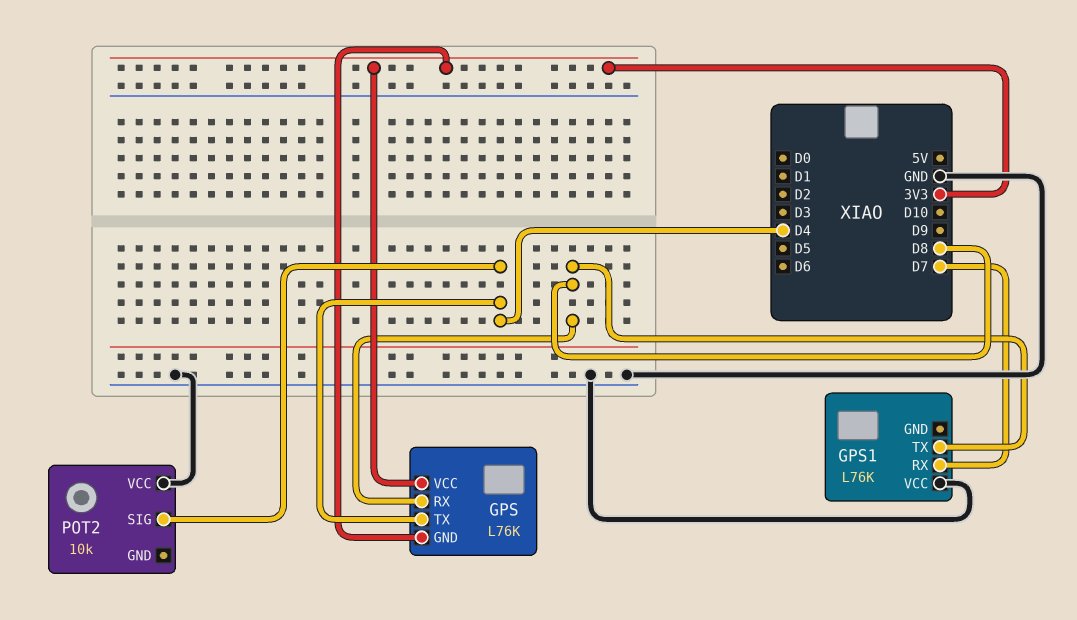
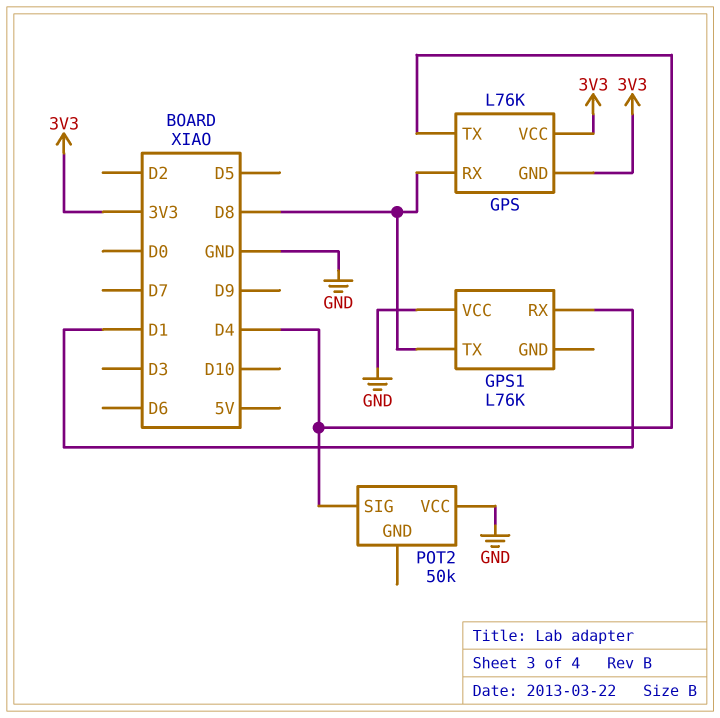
GPS1 pin RX: D7 -> D1
POT2: 10k -> 50k

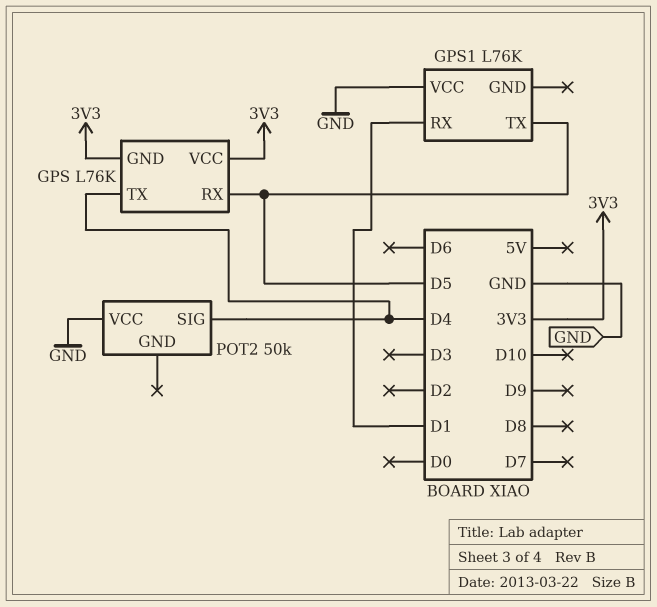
GPS pin RX: D8 -> D5
GPS1 pin TX: D8 -> D5

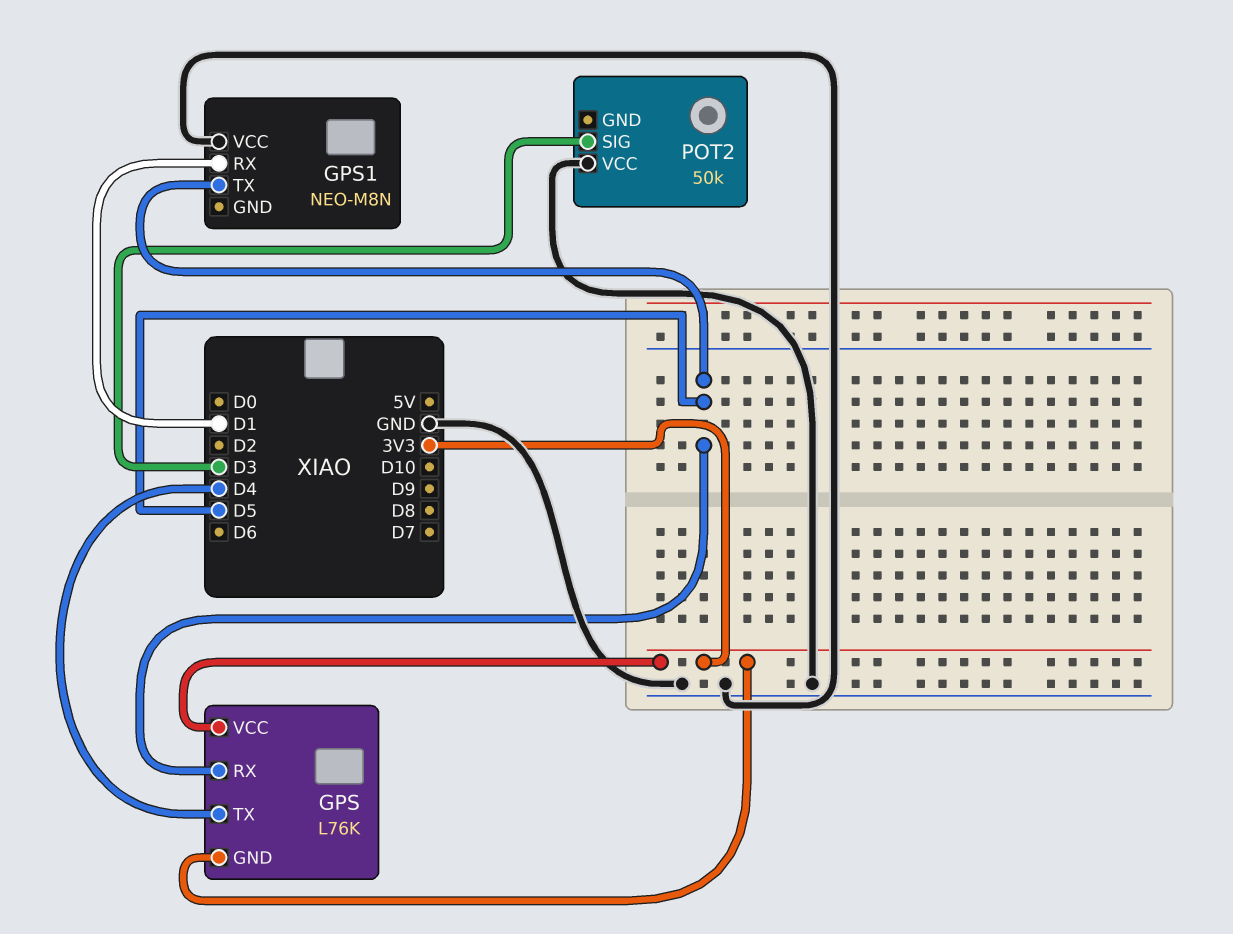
GPS1: L76K -> NEO-M8N
POT2 pin SIG: D4 -> D3

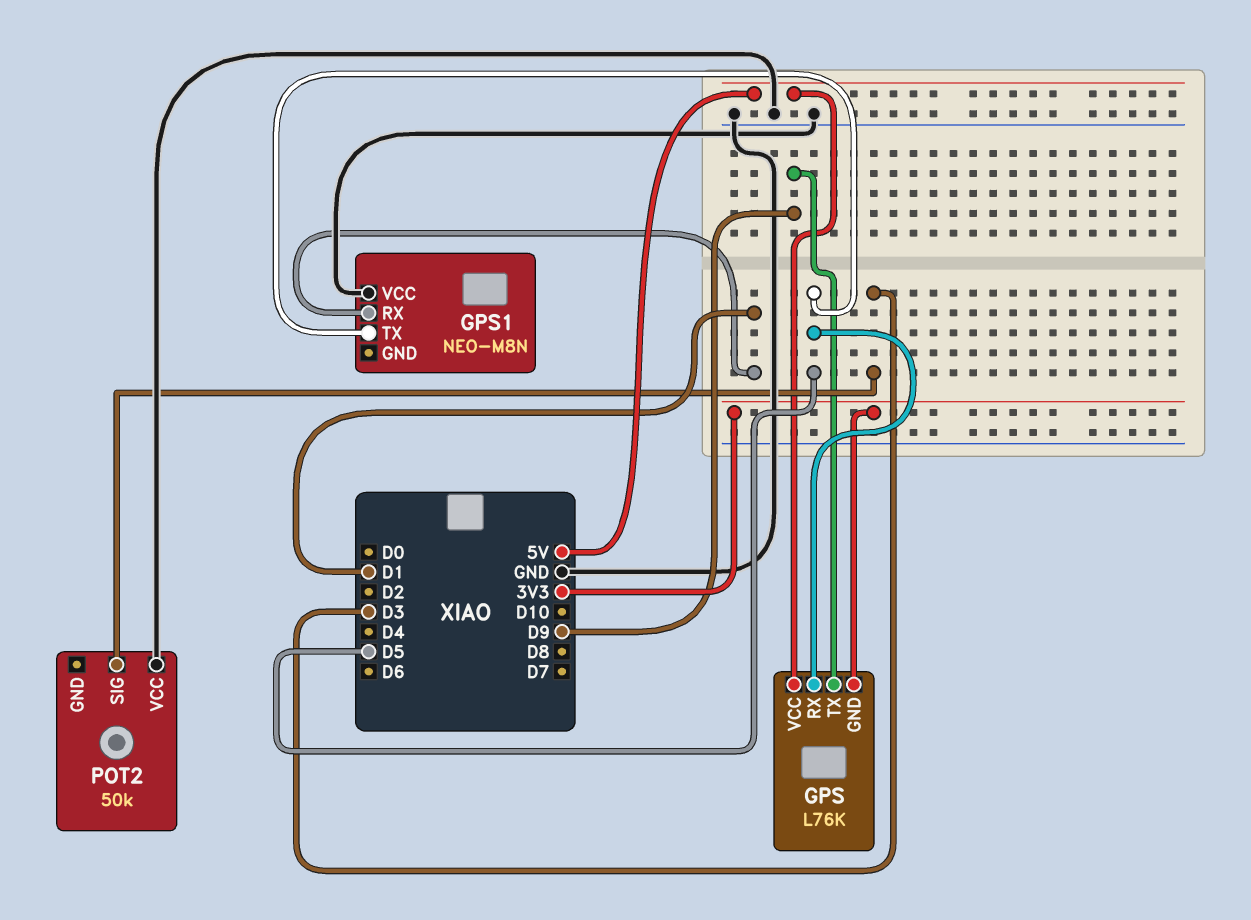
GPS pin TX: D4 -> D9
GPS pin VCC: 3V3 -> 5V

